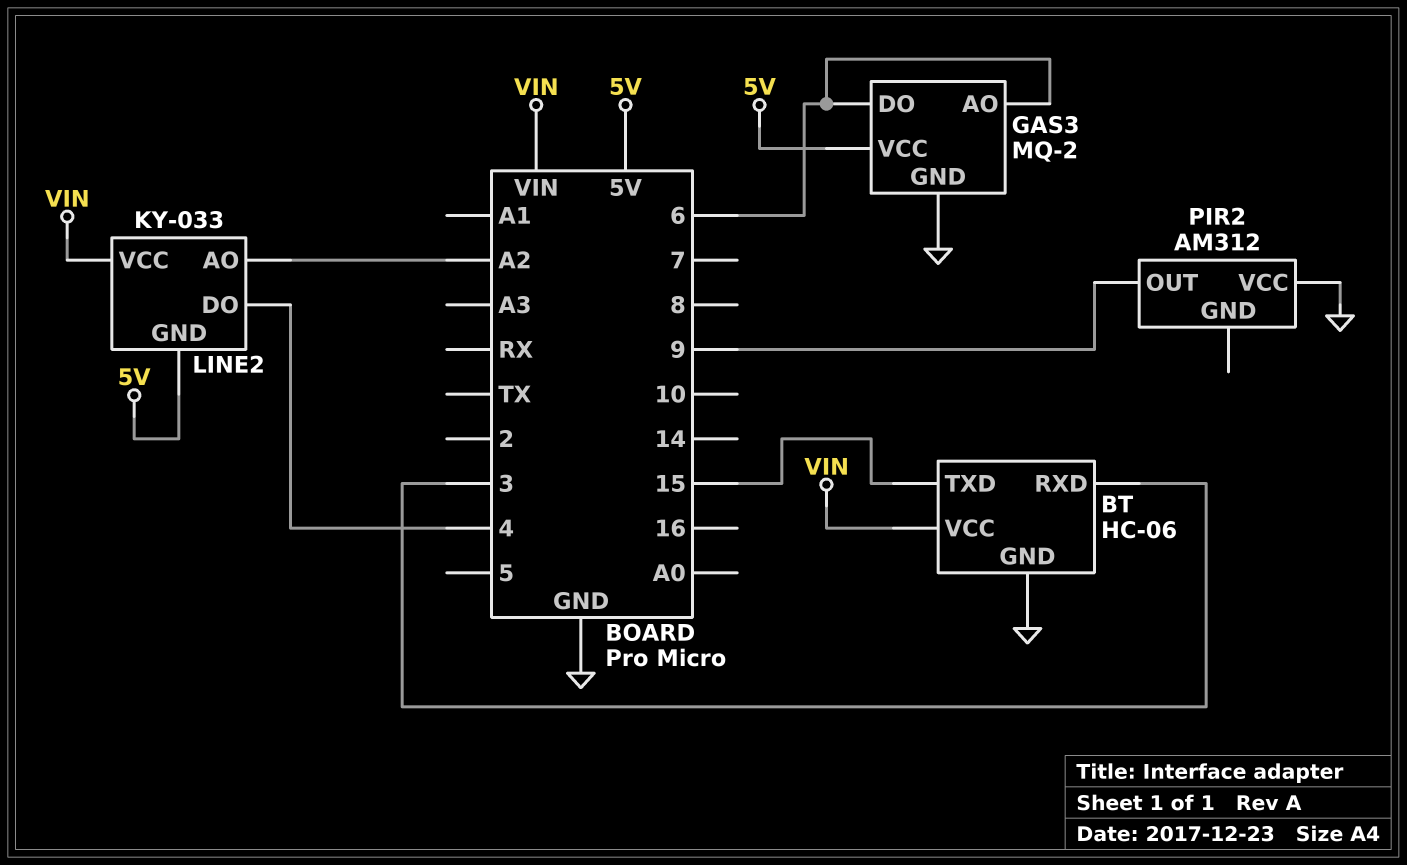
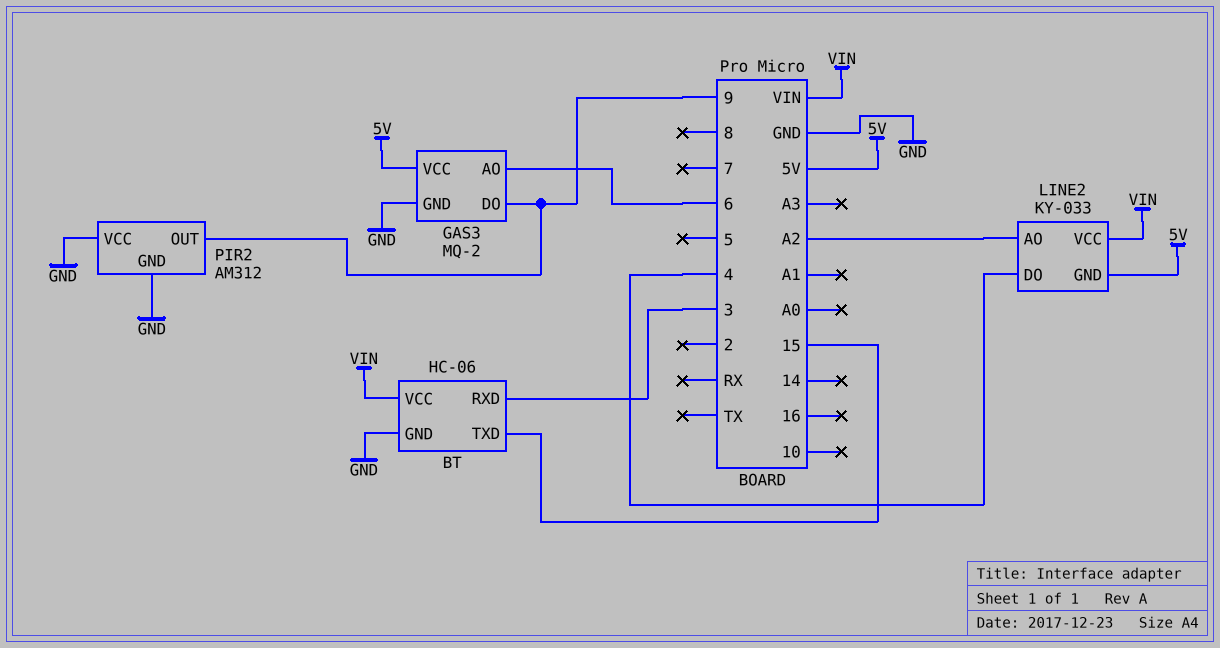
GAS3 pin DO: 6 -> 9
PIR2 pin GND: none -> GND

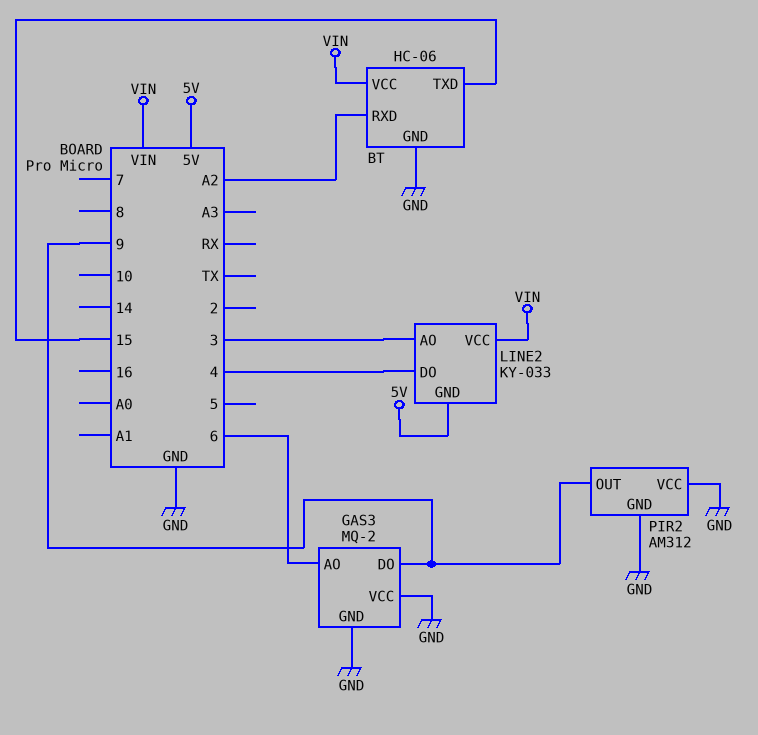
BT pin RXD: 3 -> A2
GAS3 pin VCC: 5V -> GND
LINE2 pin AO: A2 -> 3

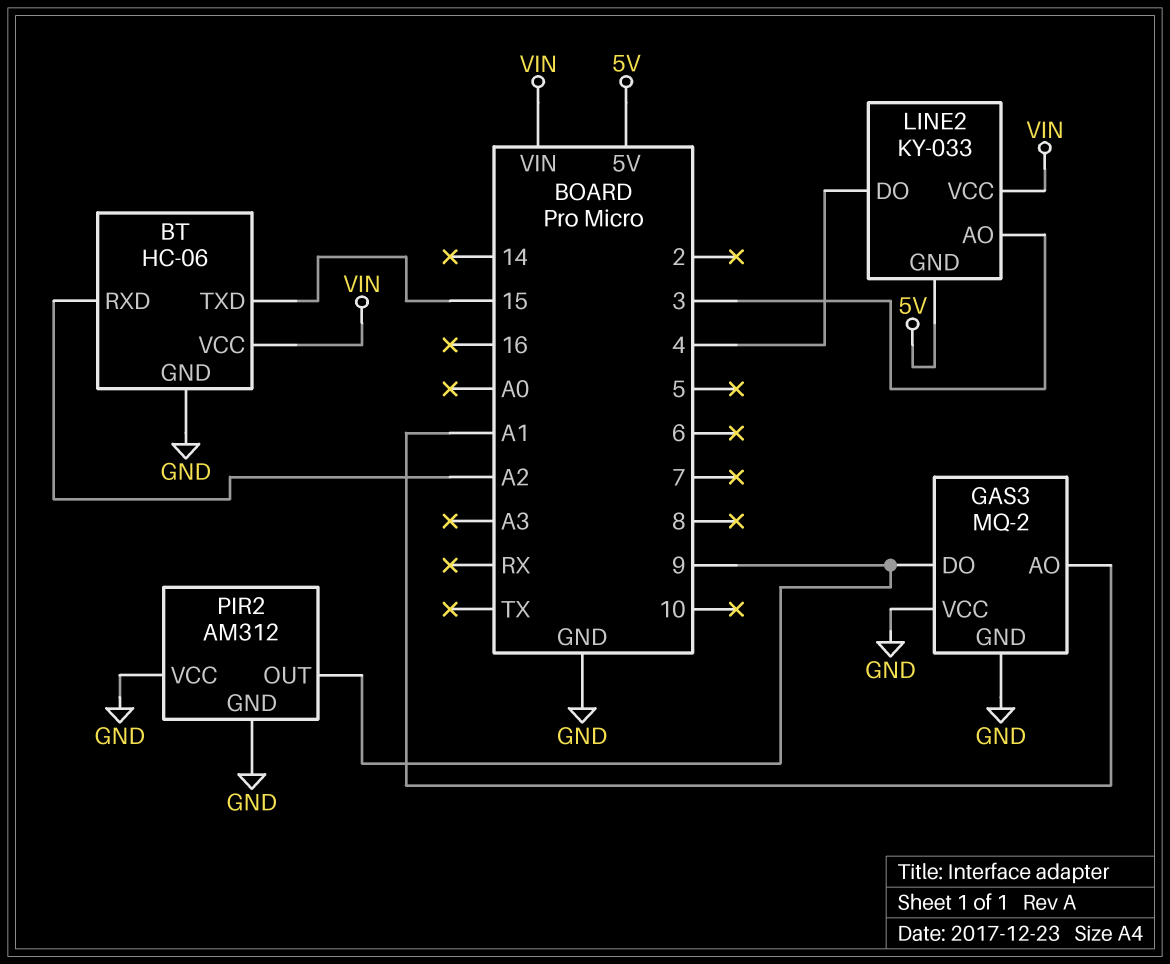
GAS3 pin AO: 6 -> A1

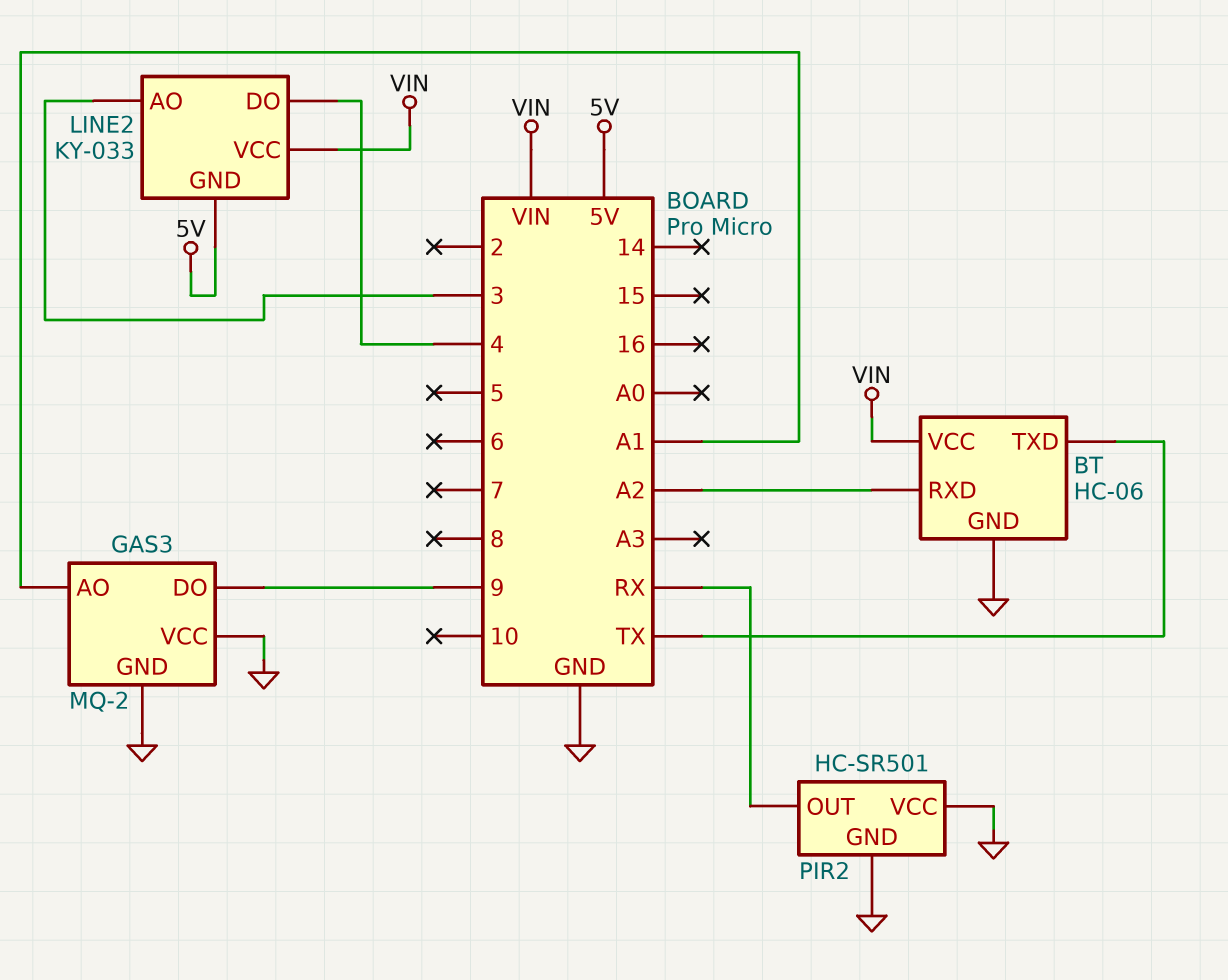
BT pin TXD: 15 -> TX
PIR2: AM312 -> HC-SR501
PIR2 pin OUT: 9 -> RX

